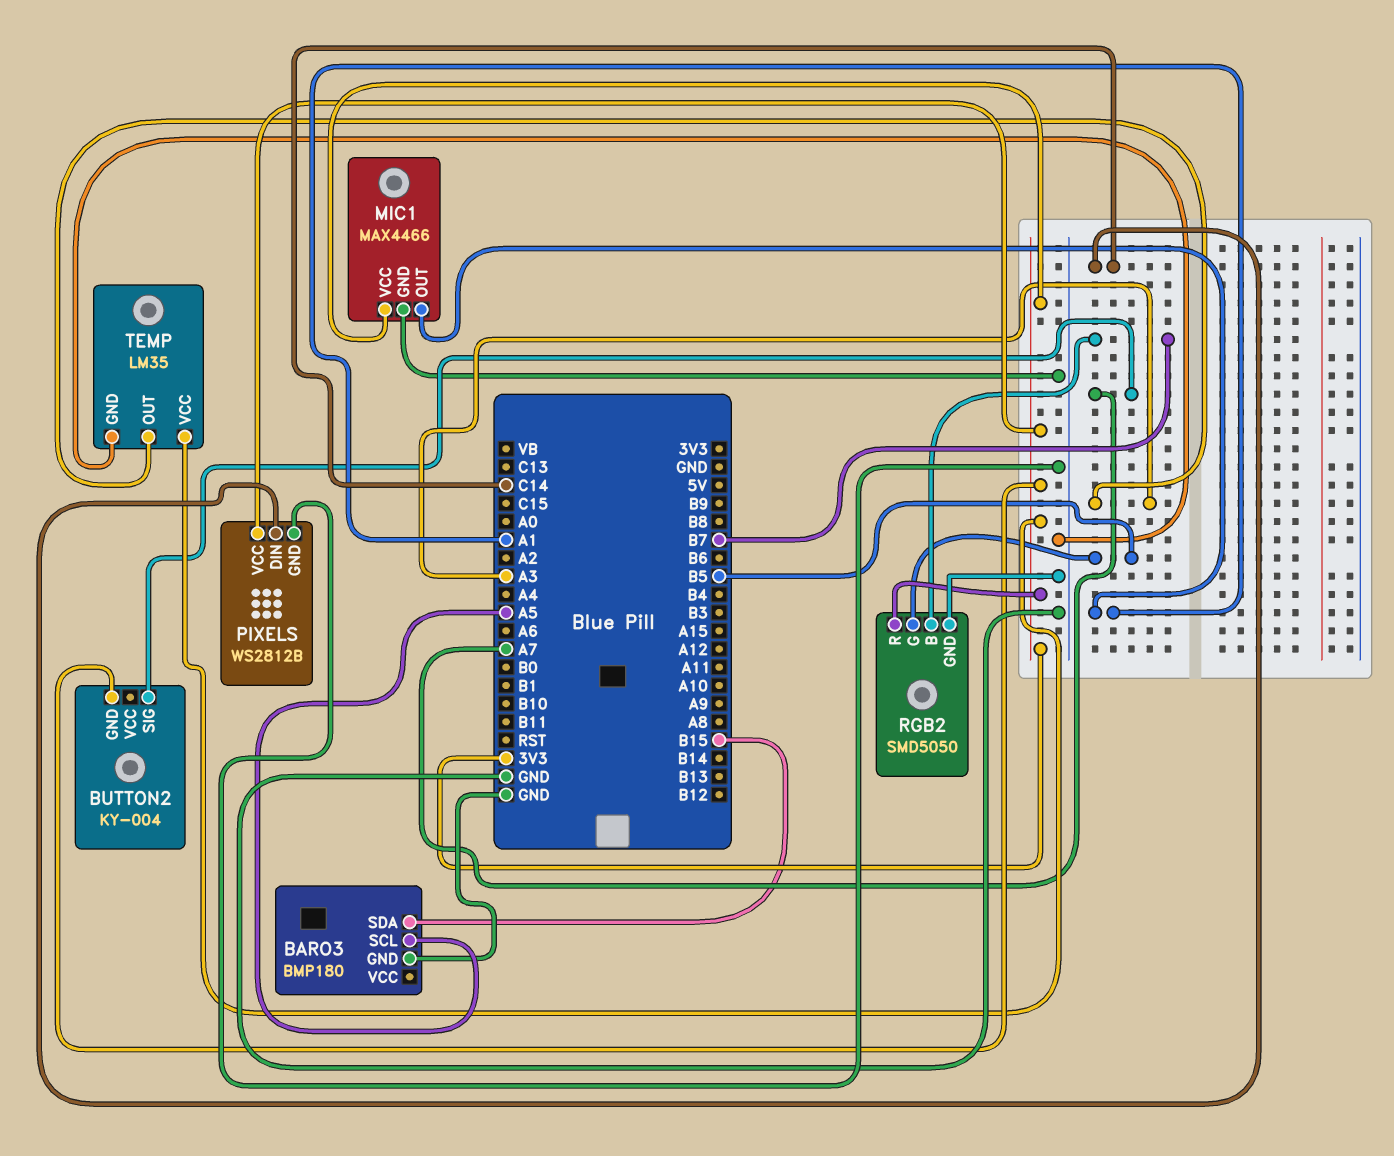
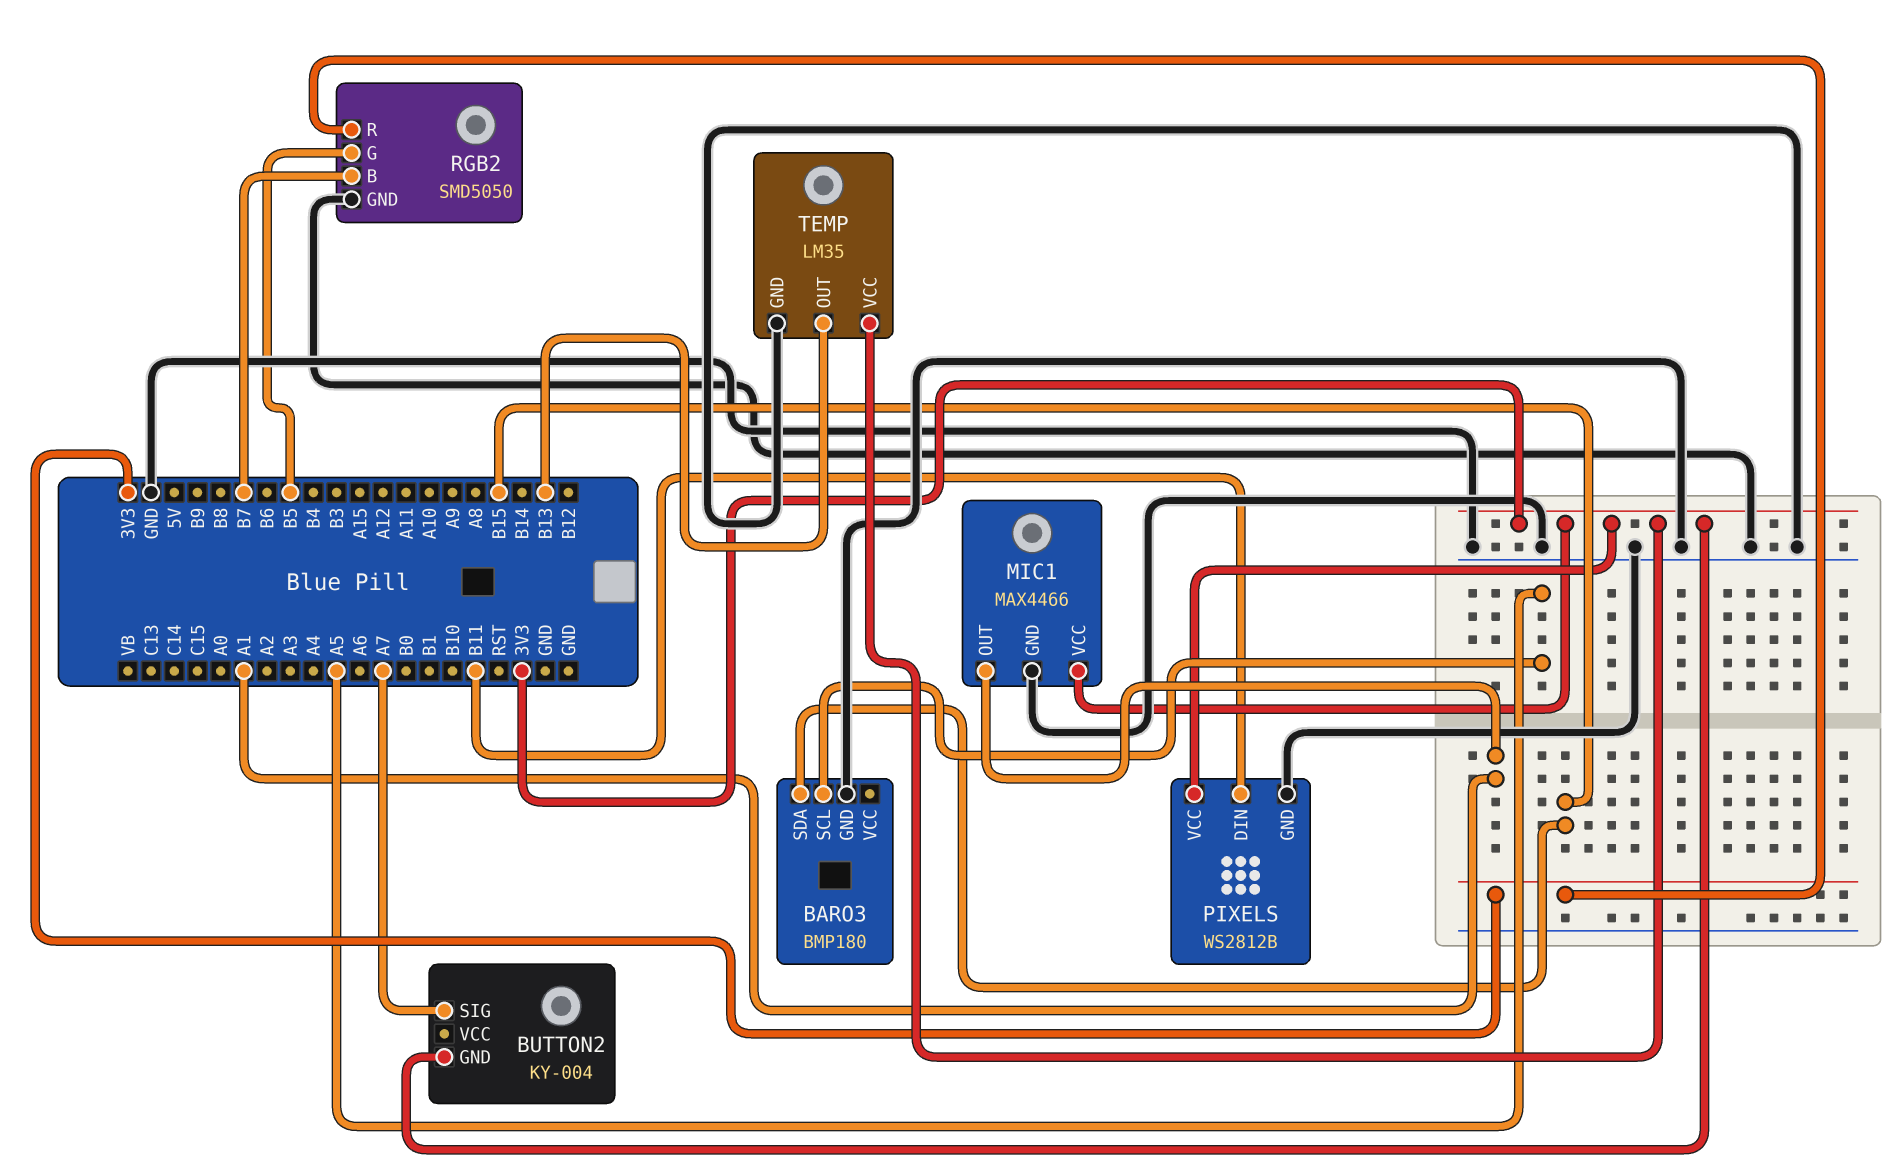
PIXELS pin DIN: C14 -> B11
TEMP pin OUT: A3 -> B13

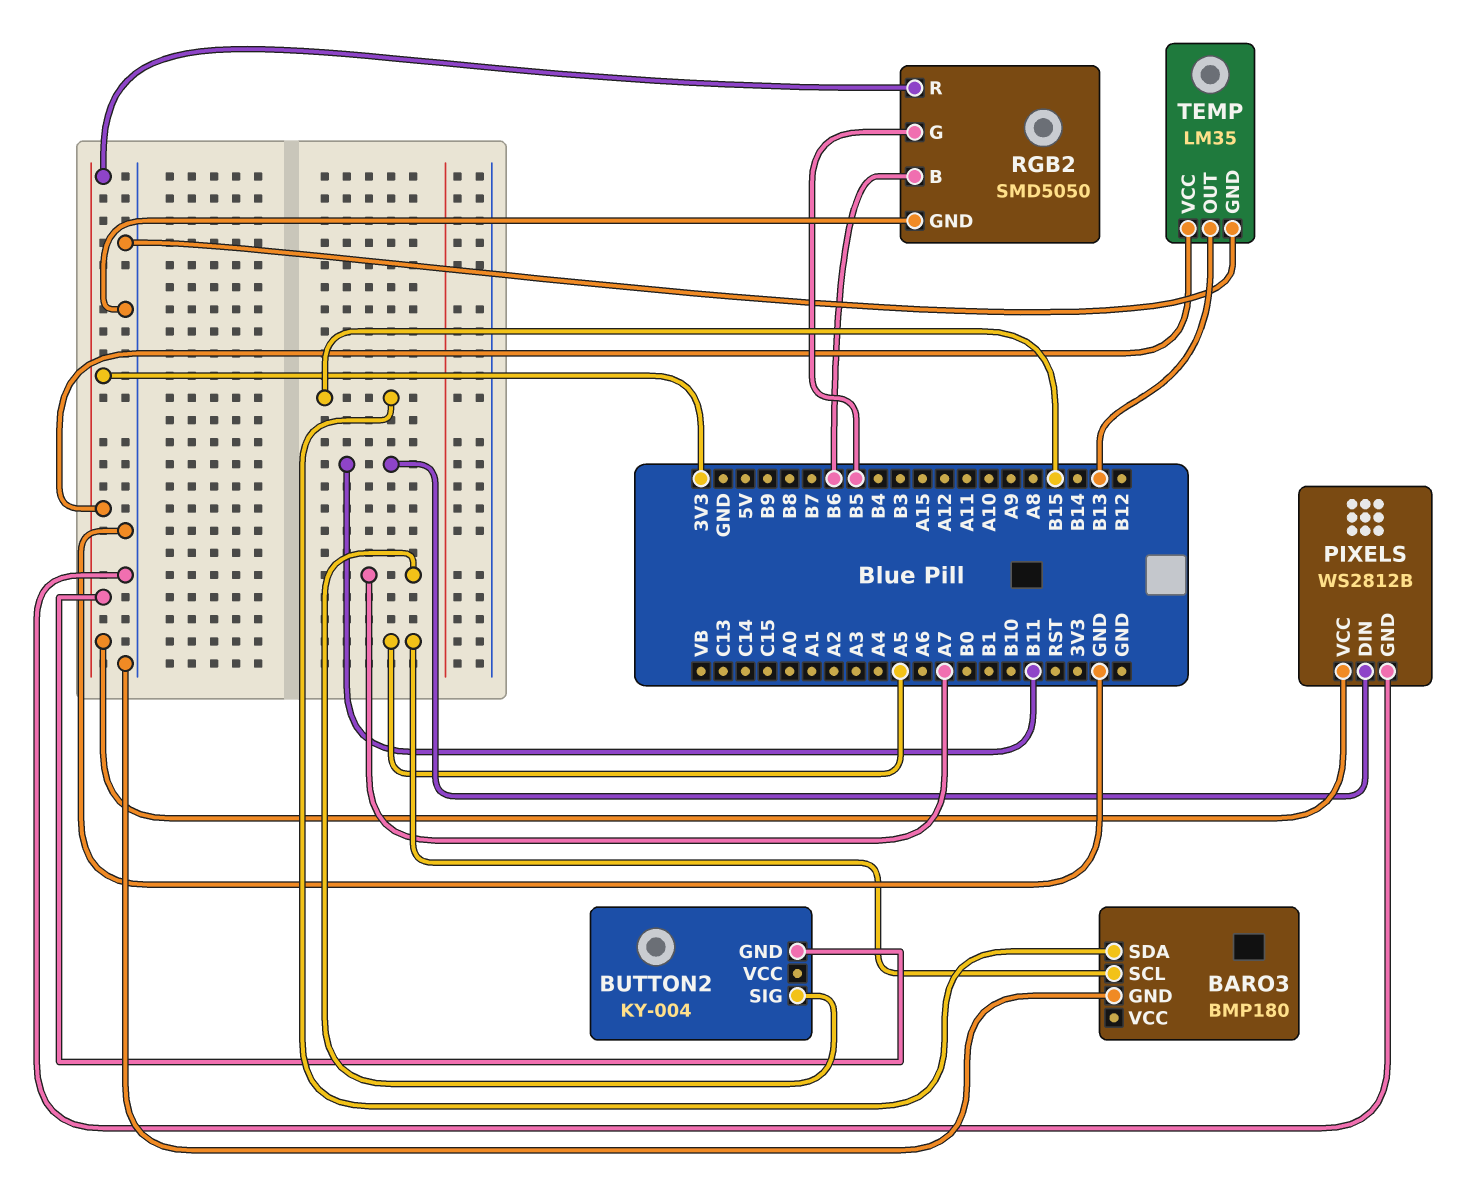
MIC1: MAX4466 -> none
MIC1 pin GND: GND -> none
MIC1 pin OUT: A1 -> none
MIC1 pin VCC: 3V3 -> none
RGB2 pin B: B7 -> B6

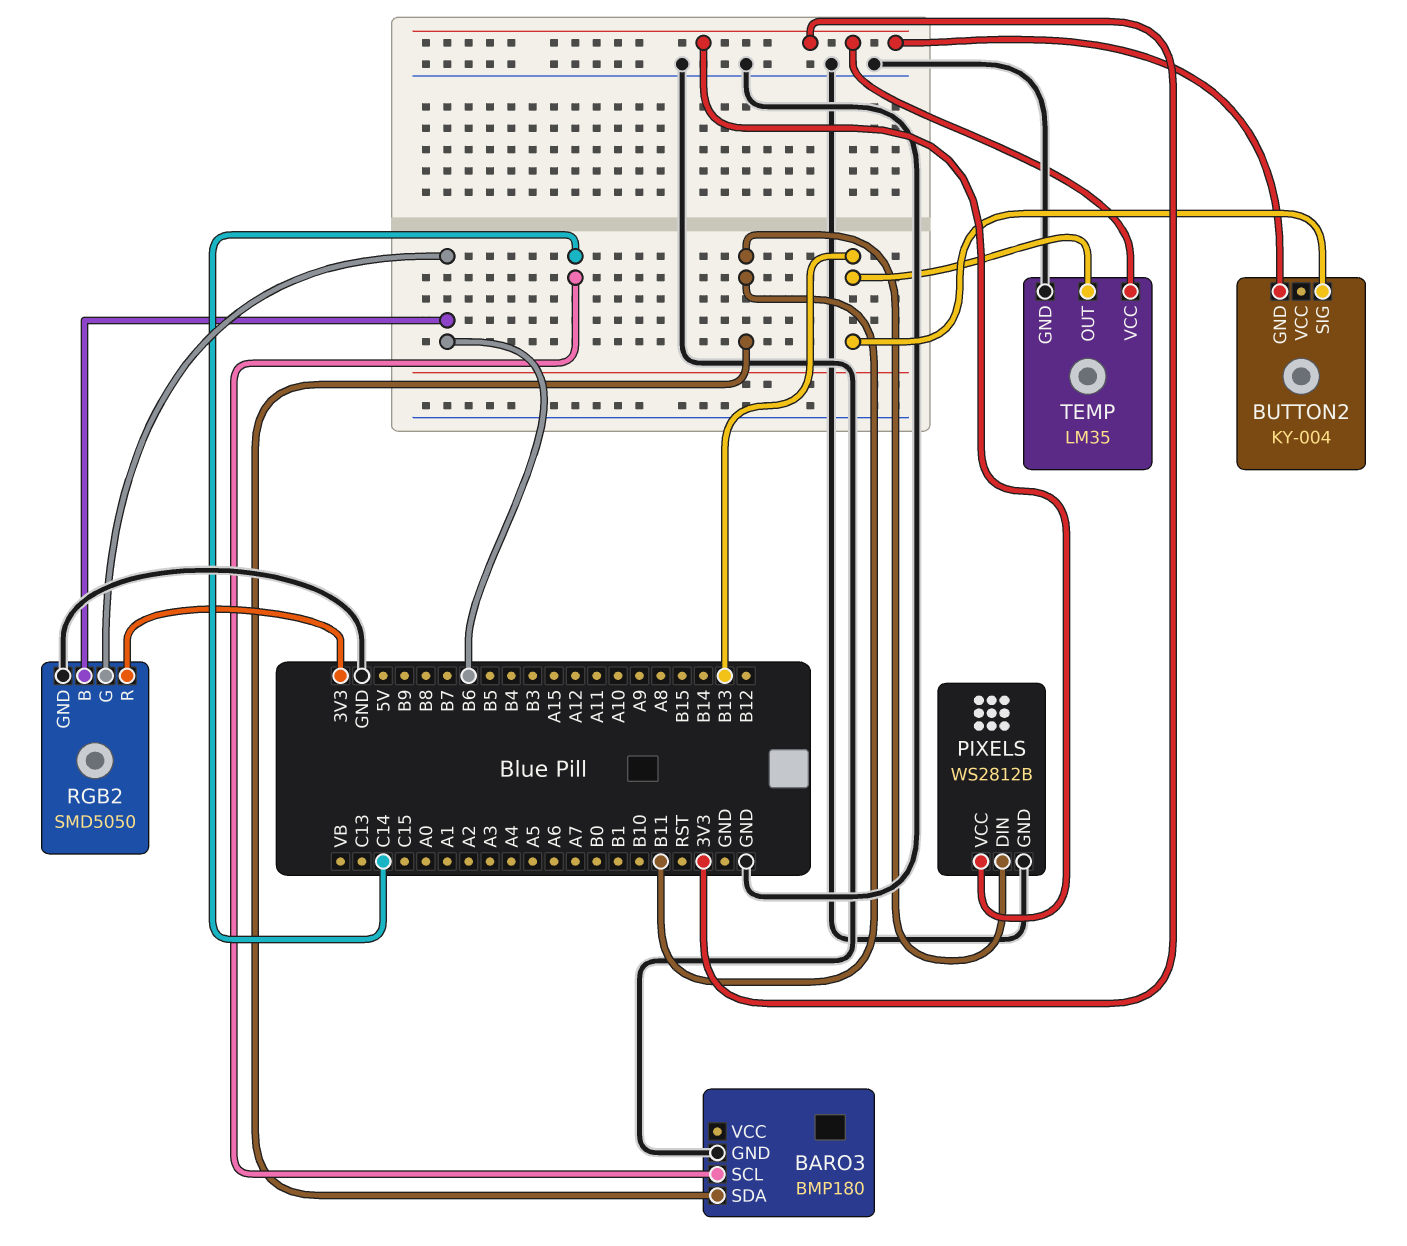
BARO3 pin SCL: A5 -> C14
BARO3 pin SDA: B15 -> B11
BUTTON2 pin SIG: A7 -> B13
RGB2 pin G: B5 -> B6

